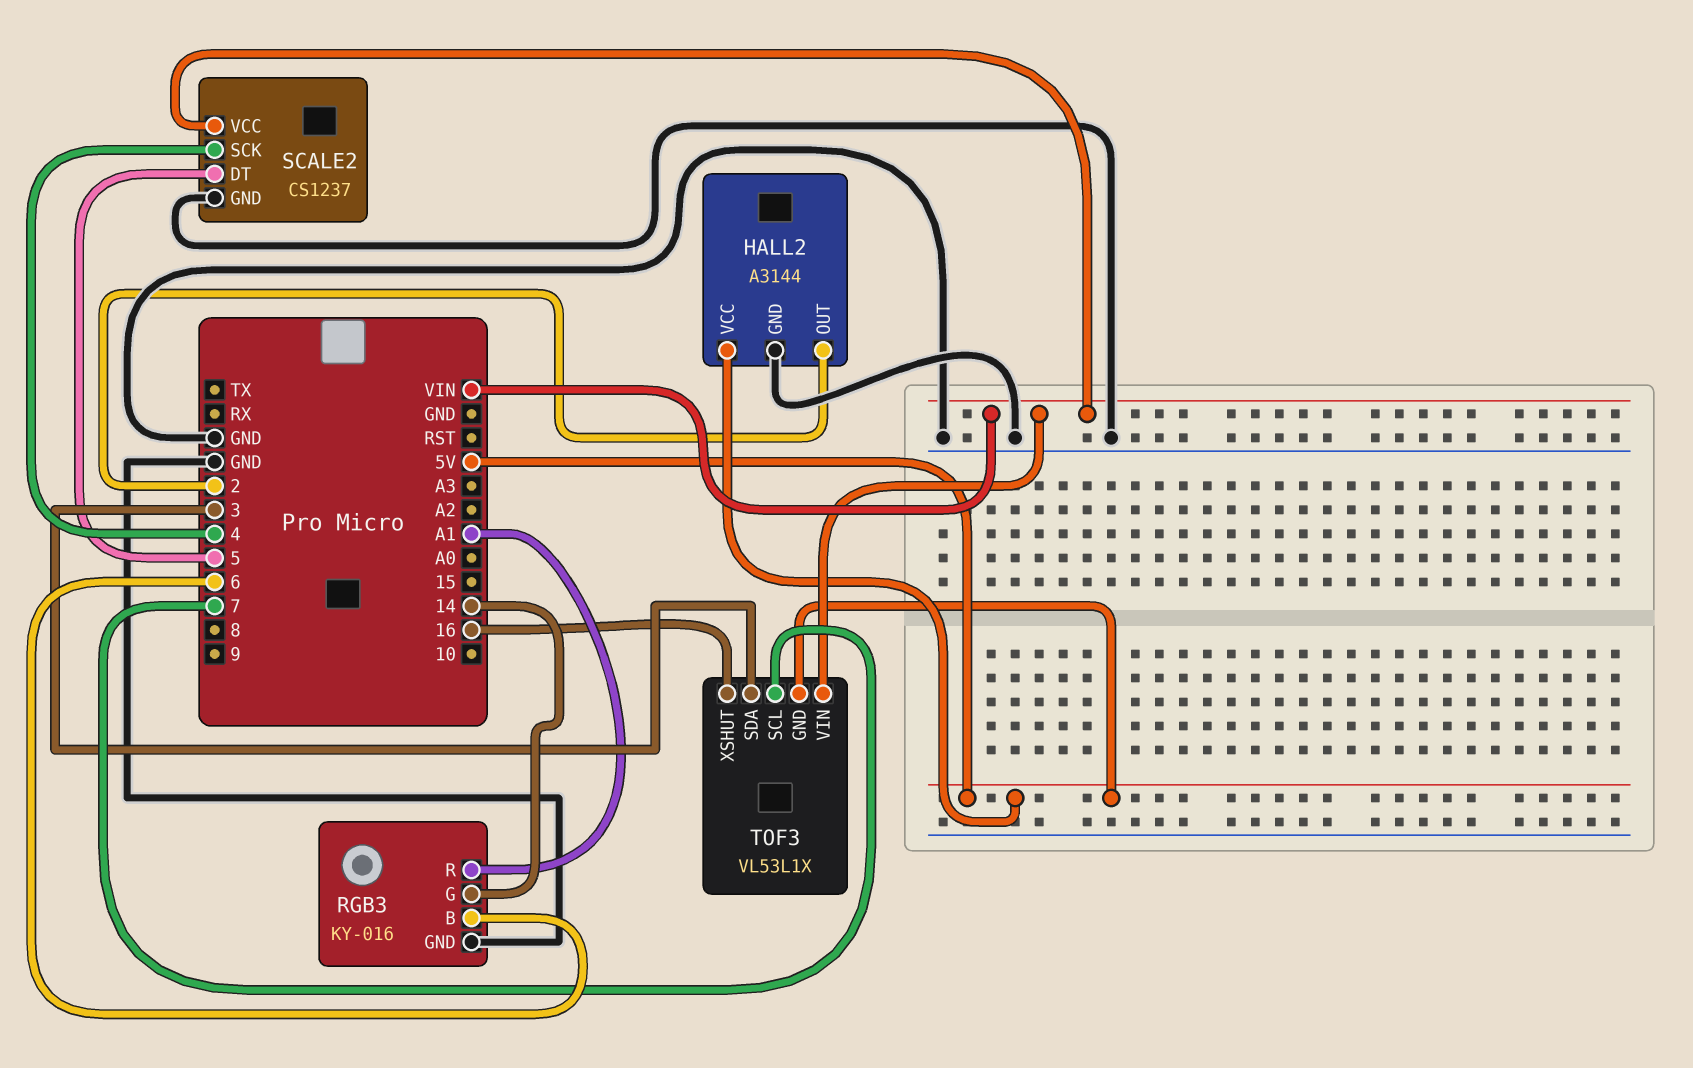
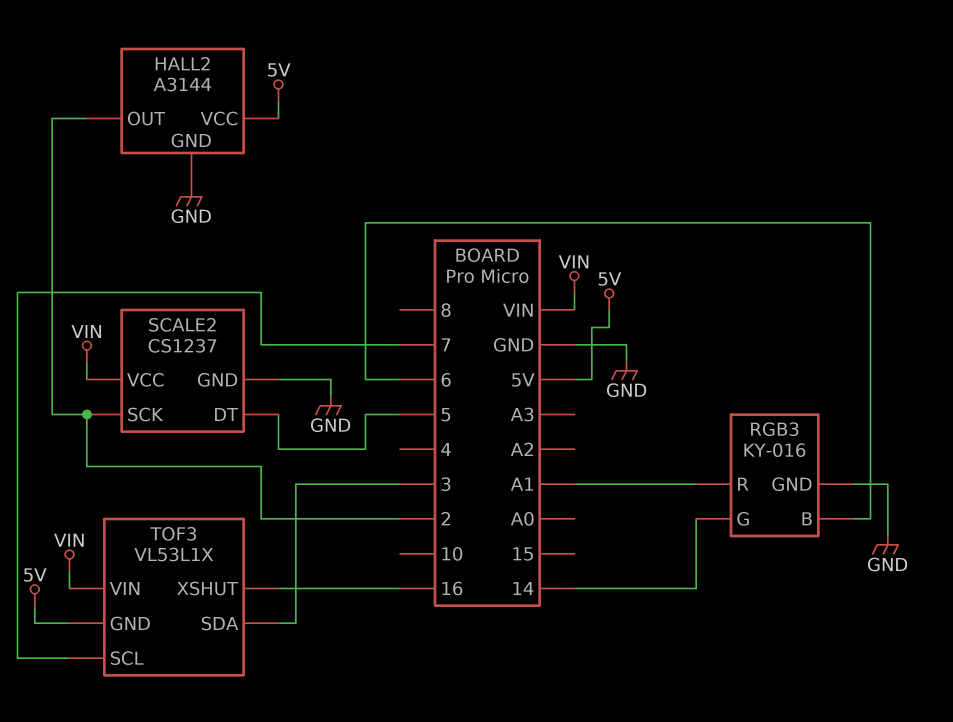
SCALE2 pin SCK: 4 -> 2

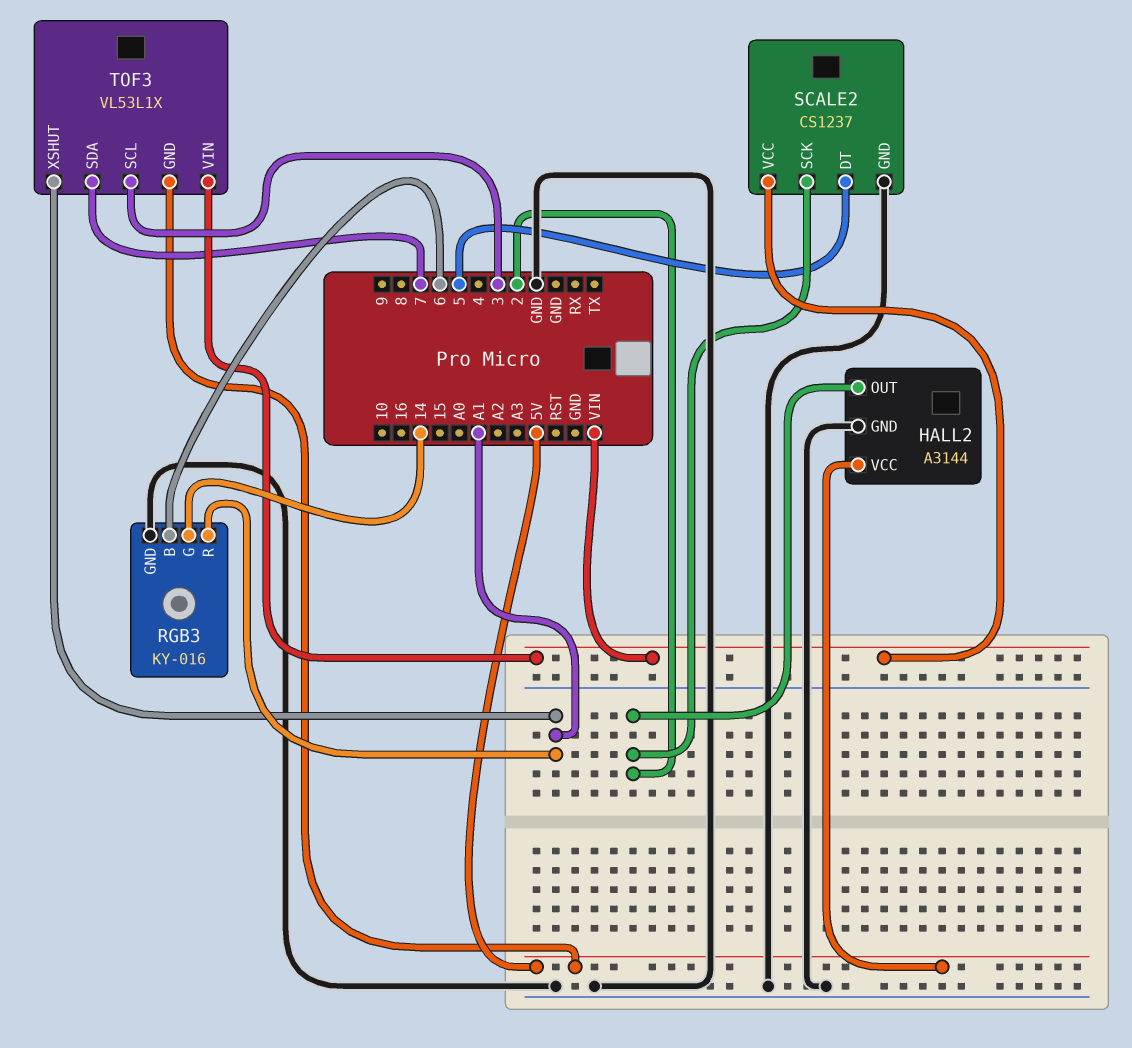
TOF3 pin SCL: 7 -> 3
TOF3 pin SDA: 3 -> 7
TOF3 pin XSHUT: 16 -> A1

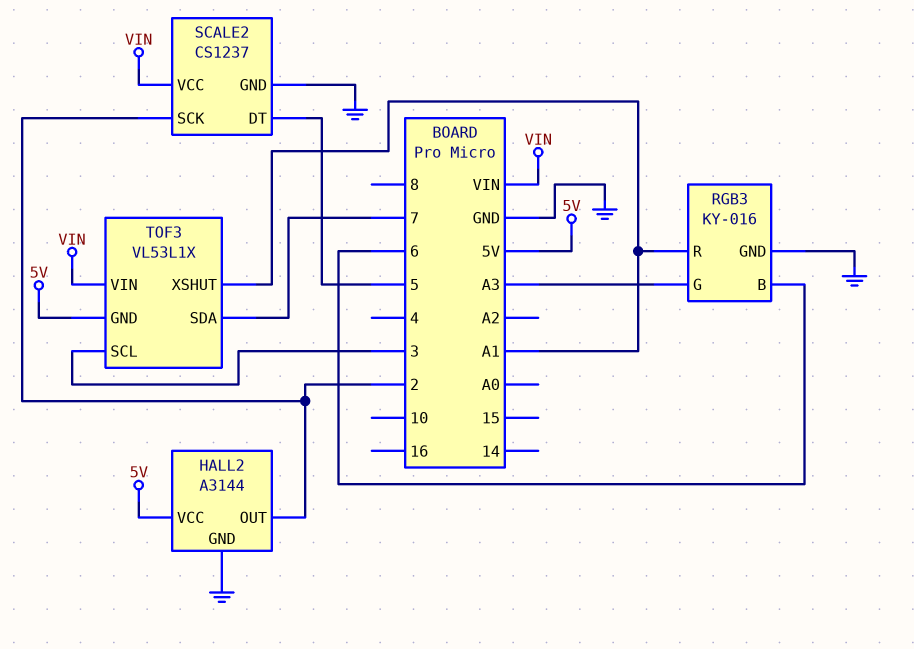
RGB3 pin G: 14 -> A3

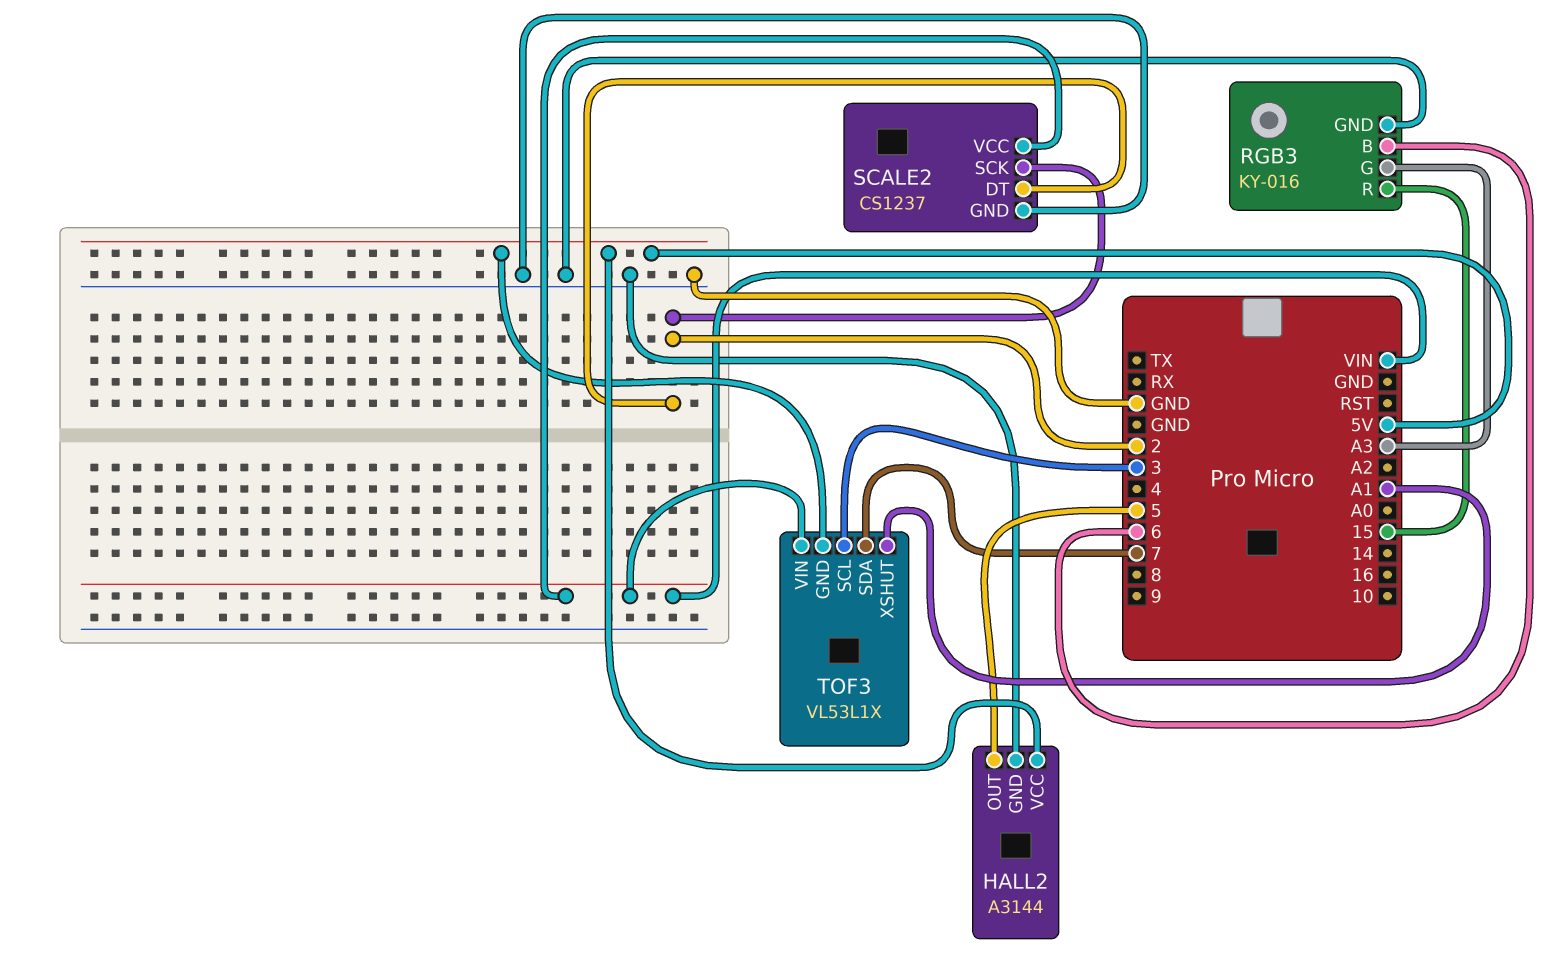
HALL2 pin OUT: 2 -> 5
RGB3 pin R: A1 -> 15
SCALE2 pin DT: 5 -> 2

